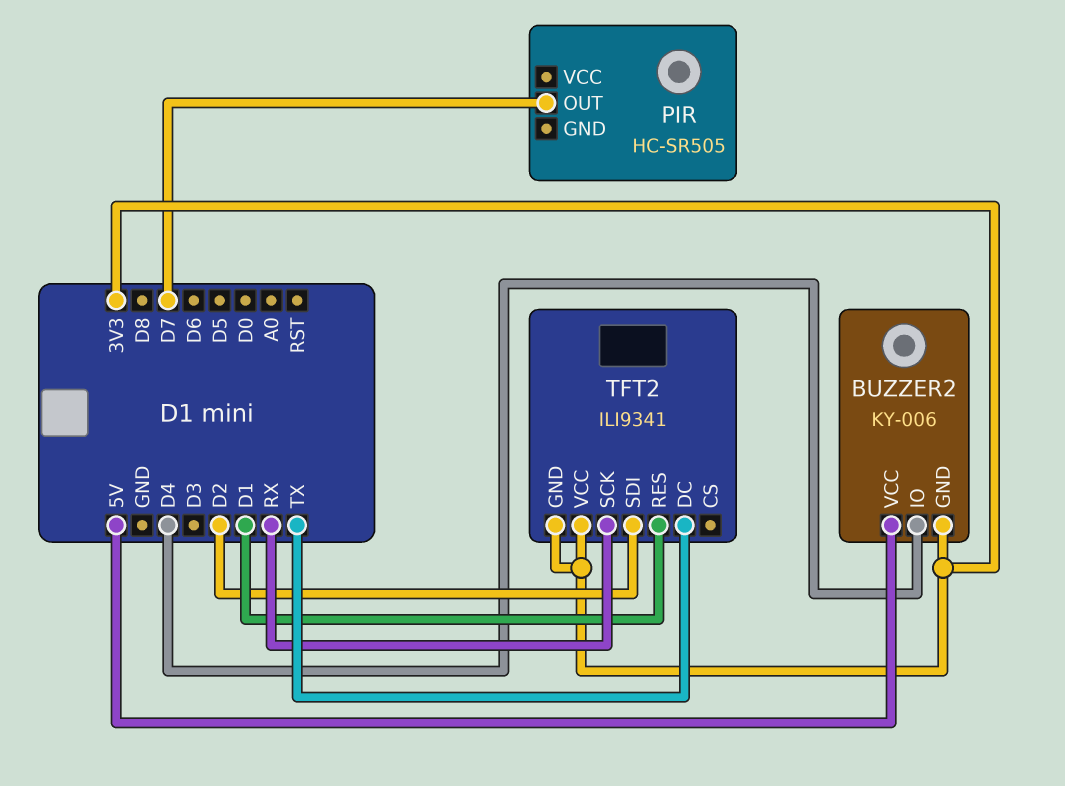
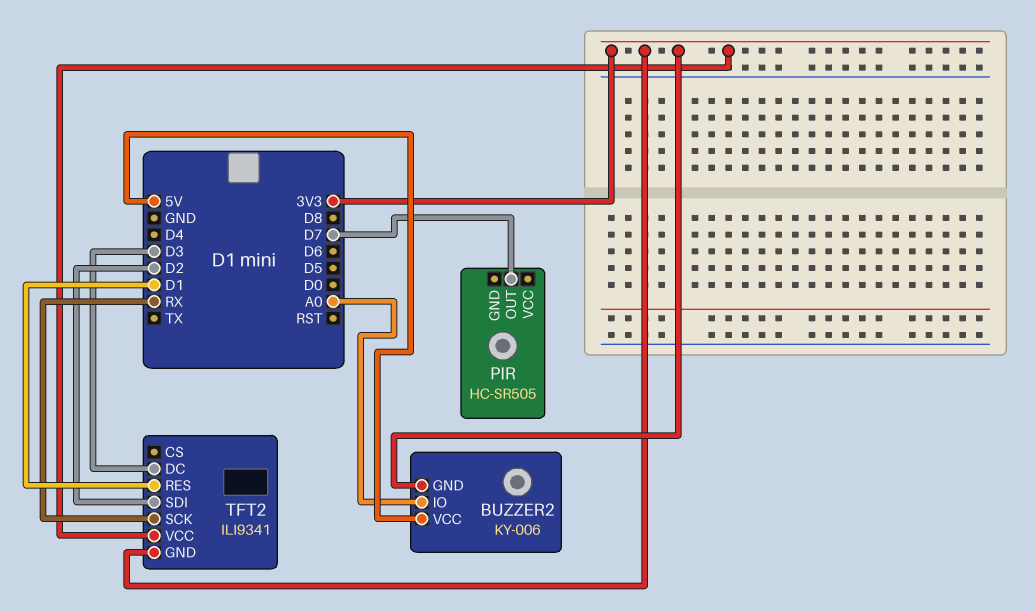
BUZZER2 pin IO: D4 -> A0
TFT2 pin DC: TX -> D3

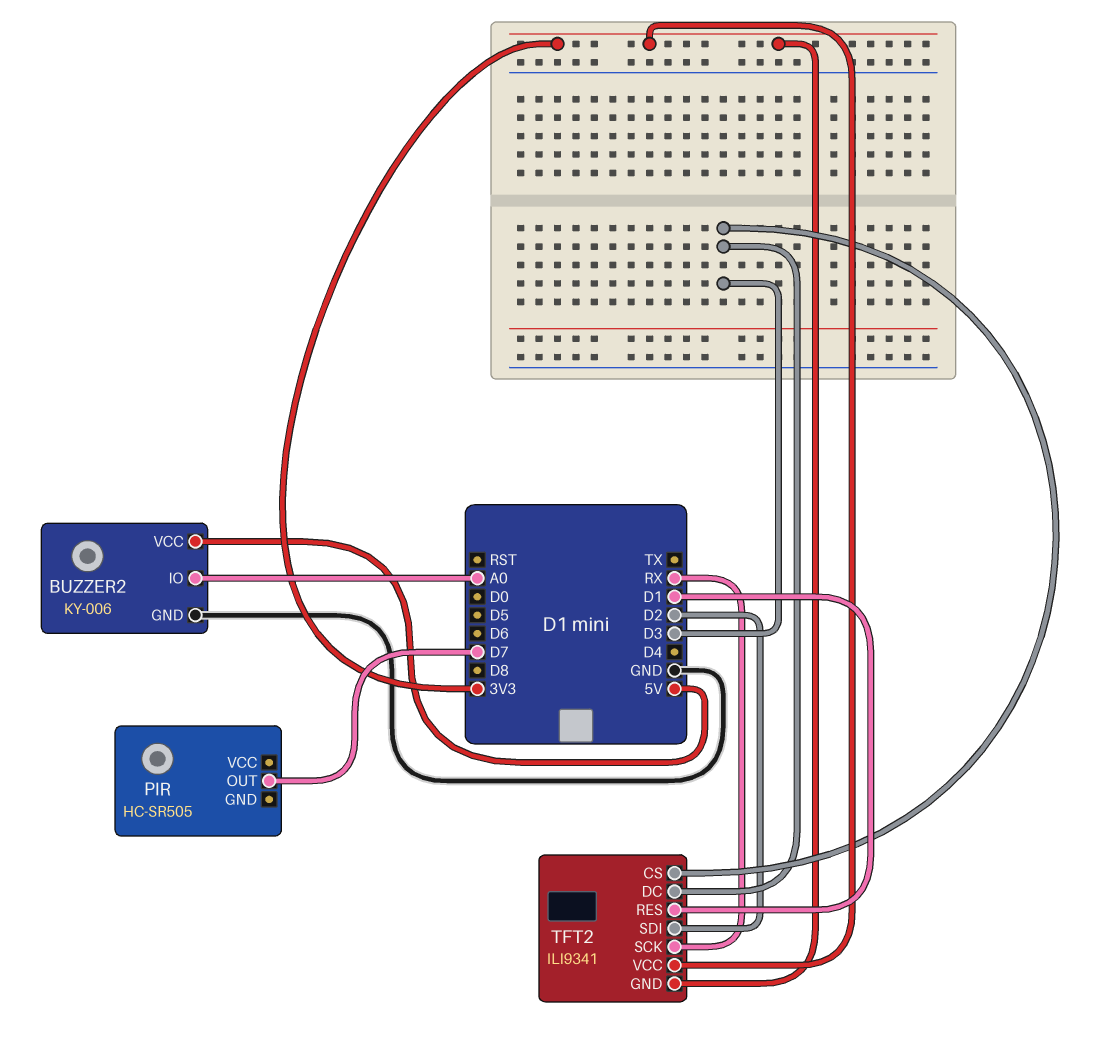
BUZZER2 pin GND: 3V3 -> GND
TFT2 pin CS: none -> D3

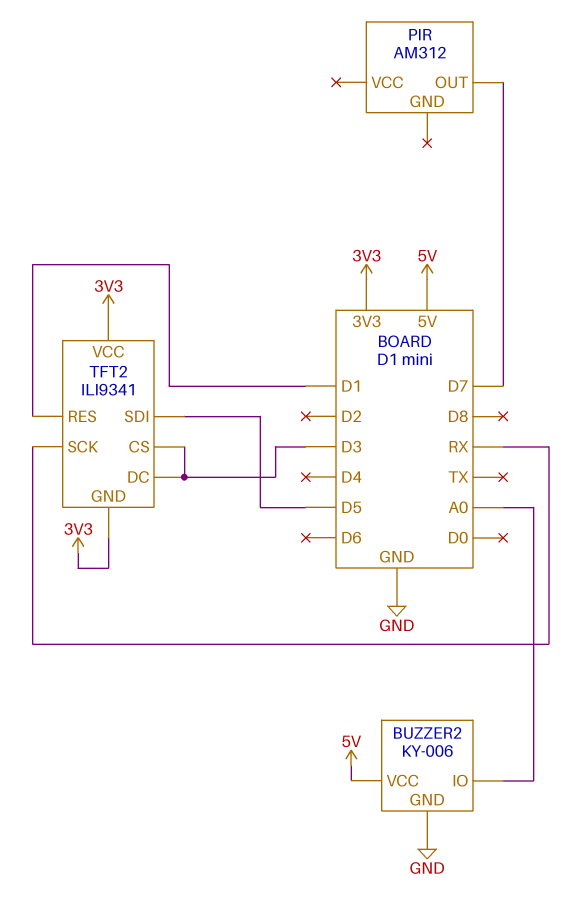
PIR: HC-SR505 -> AM312
TFT2 pin SDI: D2 -> D5

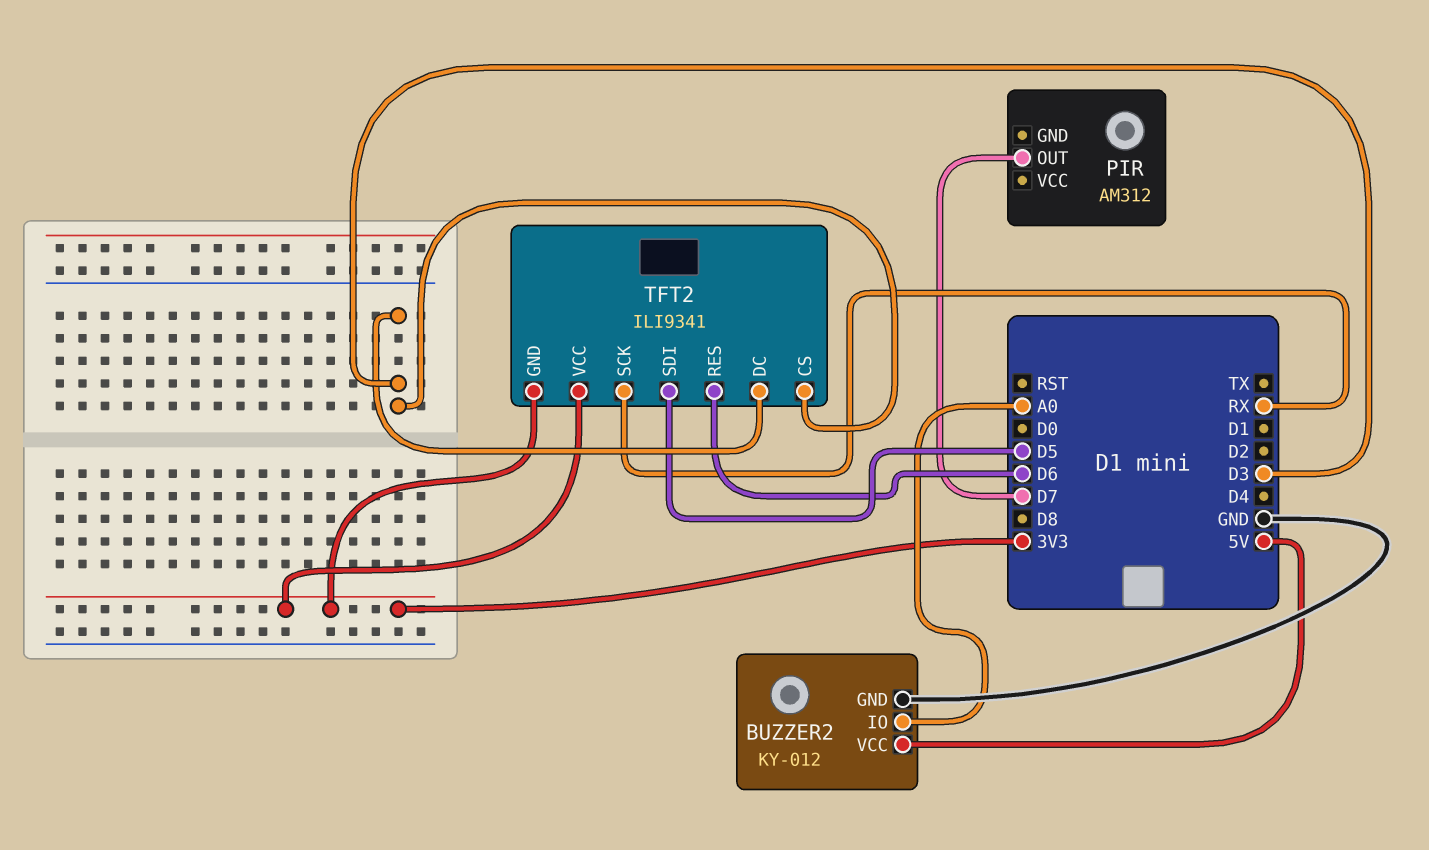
BUZZER2: KY-006 -> KY-012
TFT2 pin RES: D1 -> D6

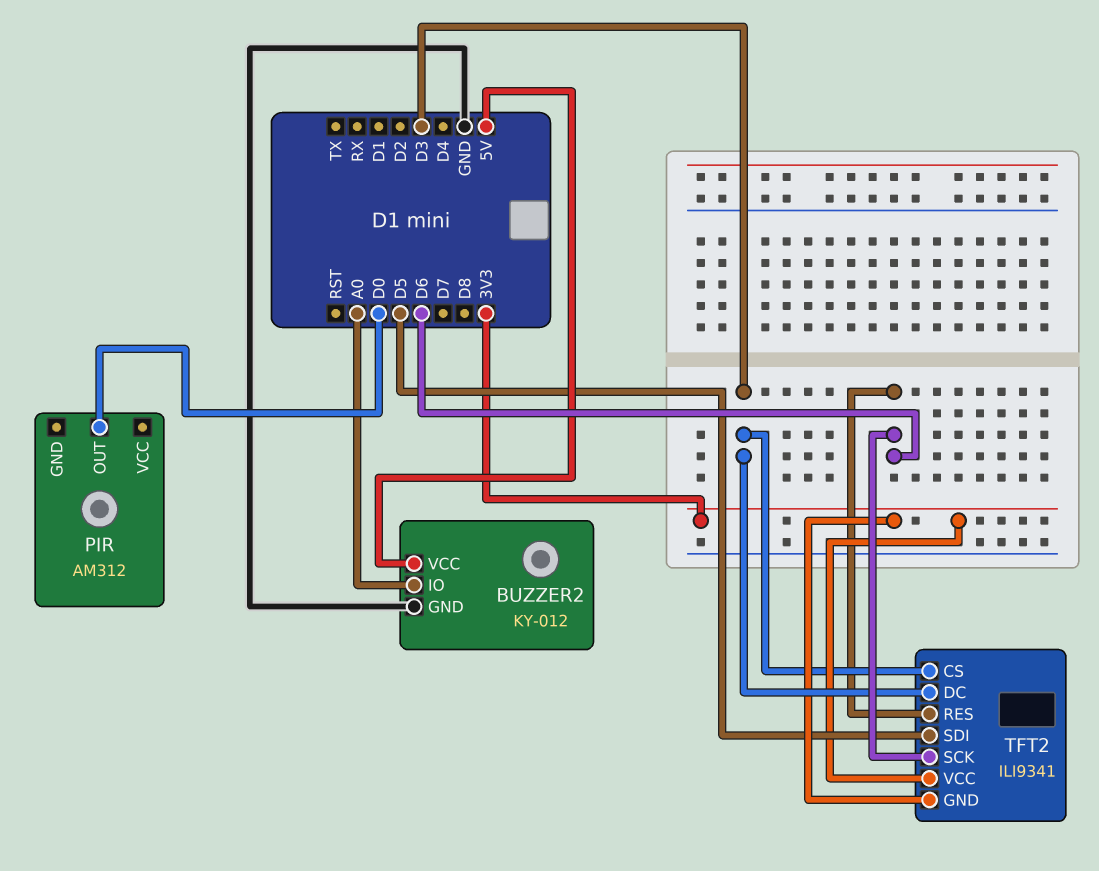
PIR pin OUT: D7 -> D0
TFT2 pin SCK: RX -> D6

